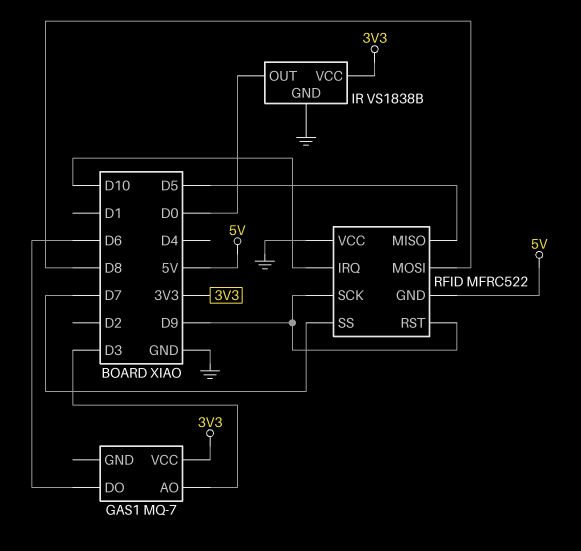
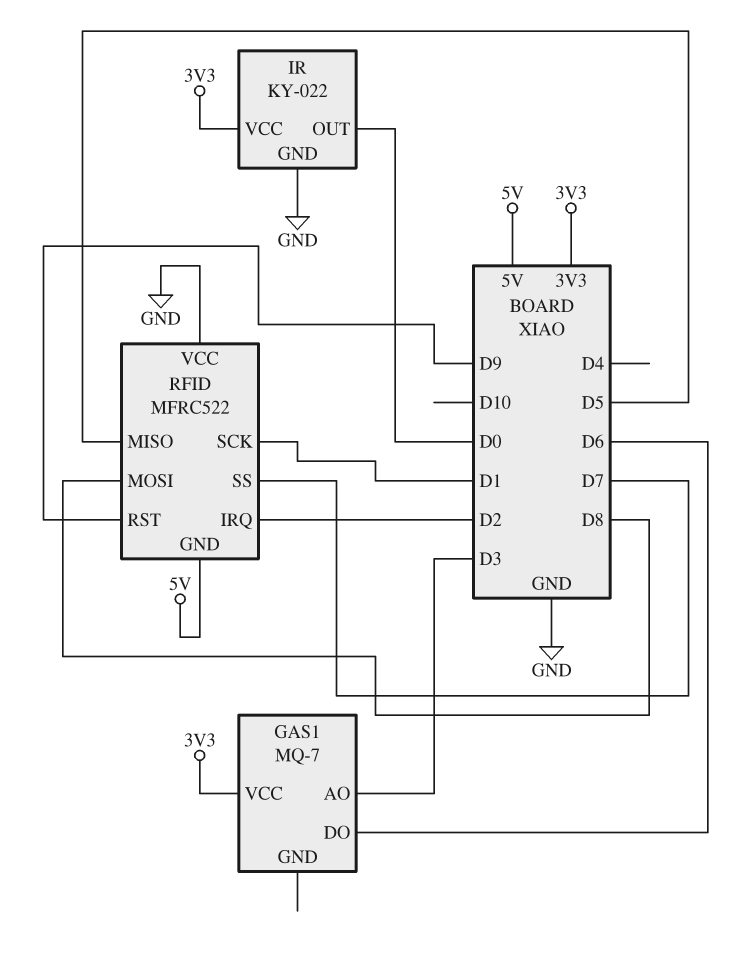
IR: VS1838B -> KY-022
RFID pin IRQ: D10 -> D2
RFID pin SCK: D9 -> D1

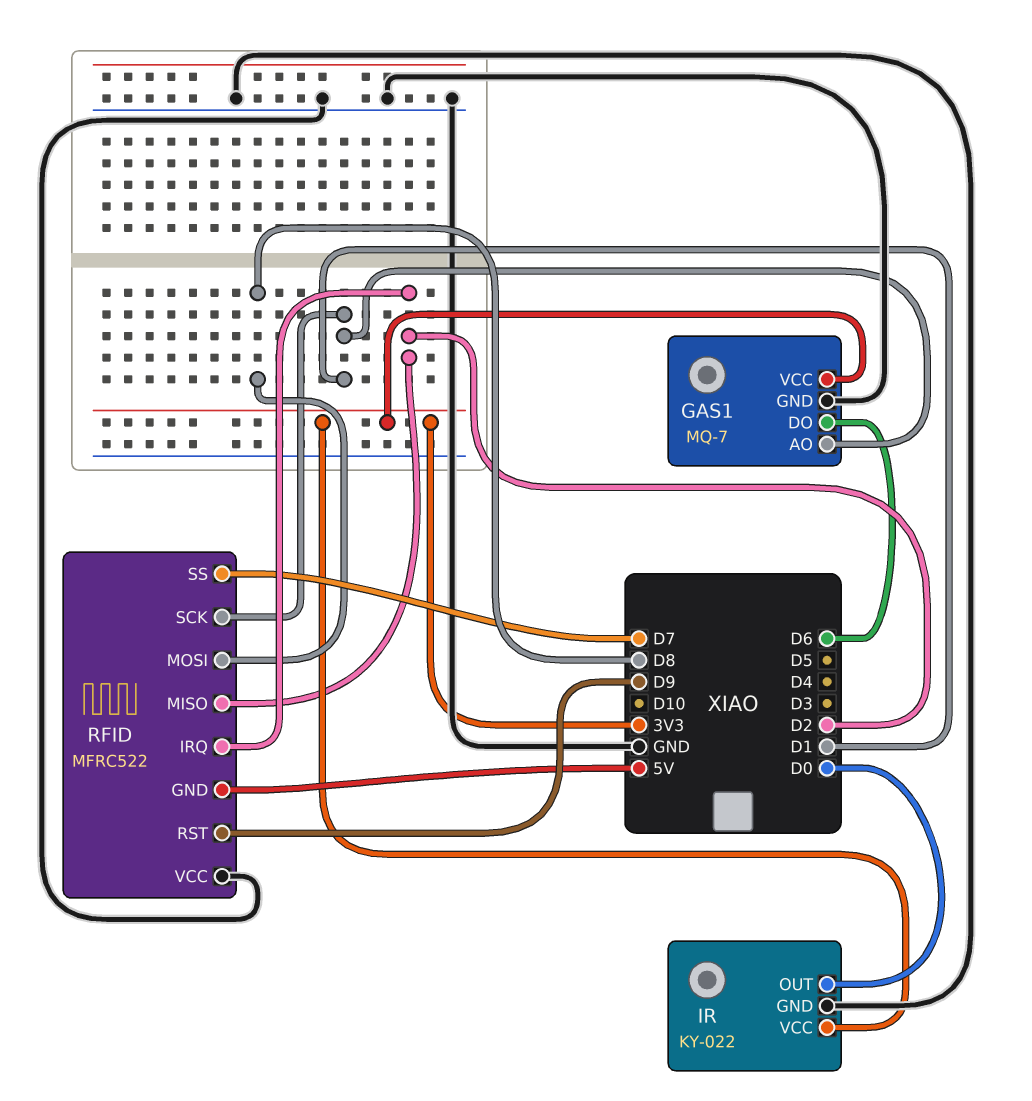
GAS1 pin AO: D3 -> D1
GAS1 pin GND: none -> GND
RFID pin MISO: D5 -> D2

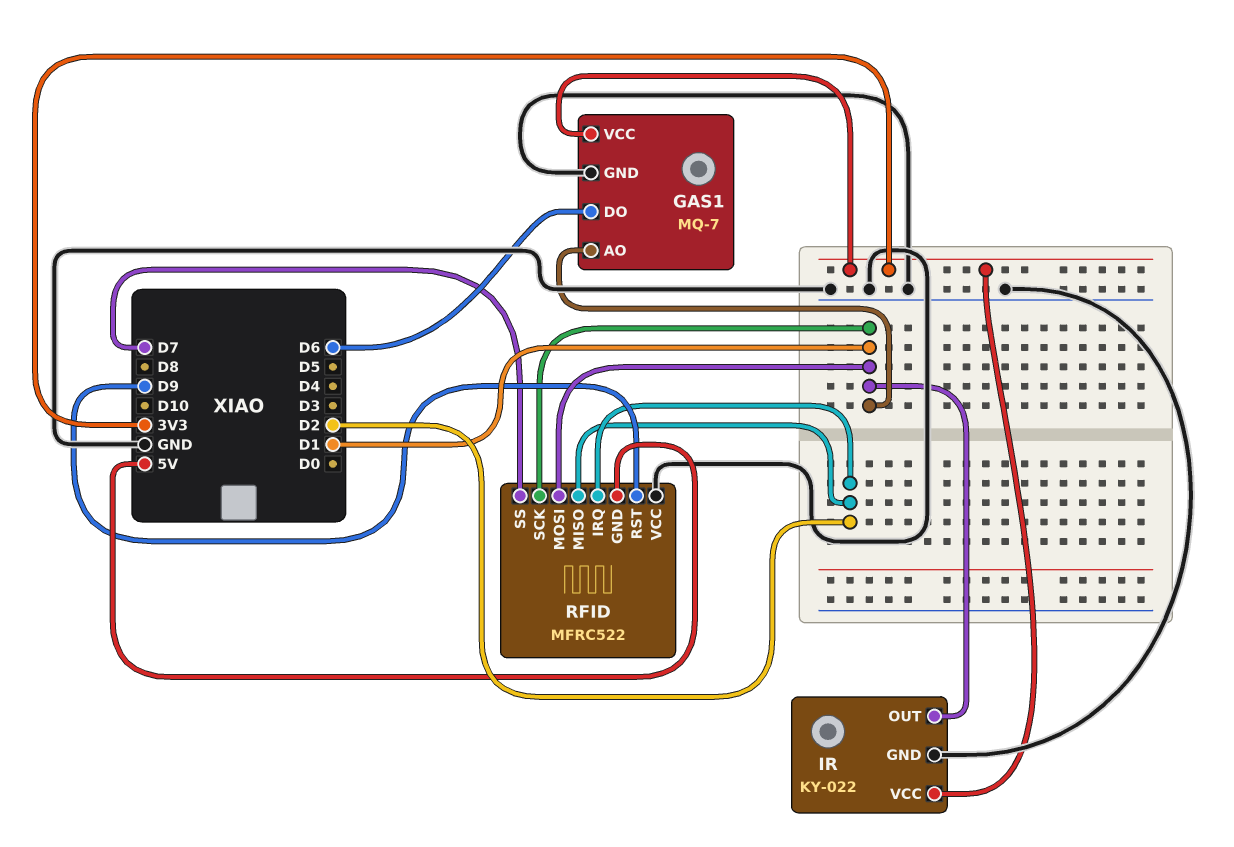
IR pin OUT: D0 -> D1
RFID pin MOSI: D8 -> D1

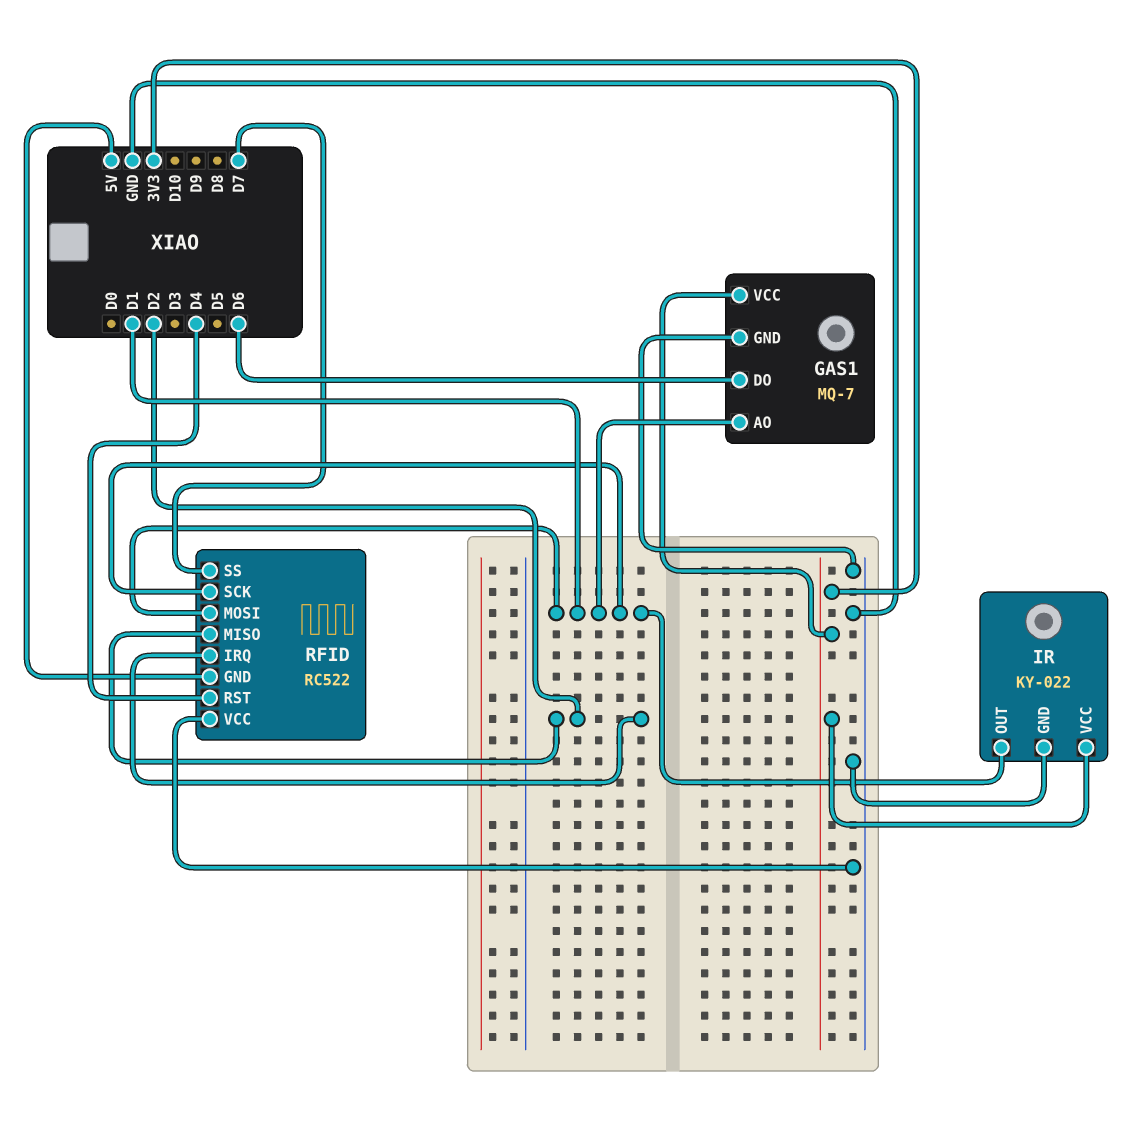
RFID: MFRC522 -> RC522
RFID pin RST: D9 -> D4

